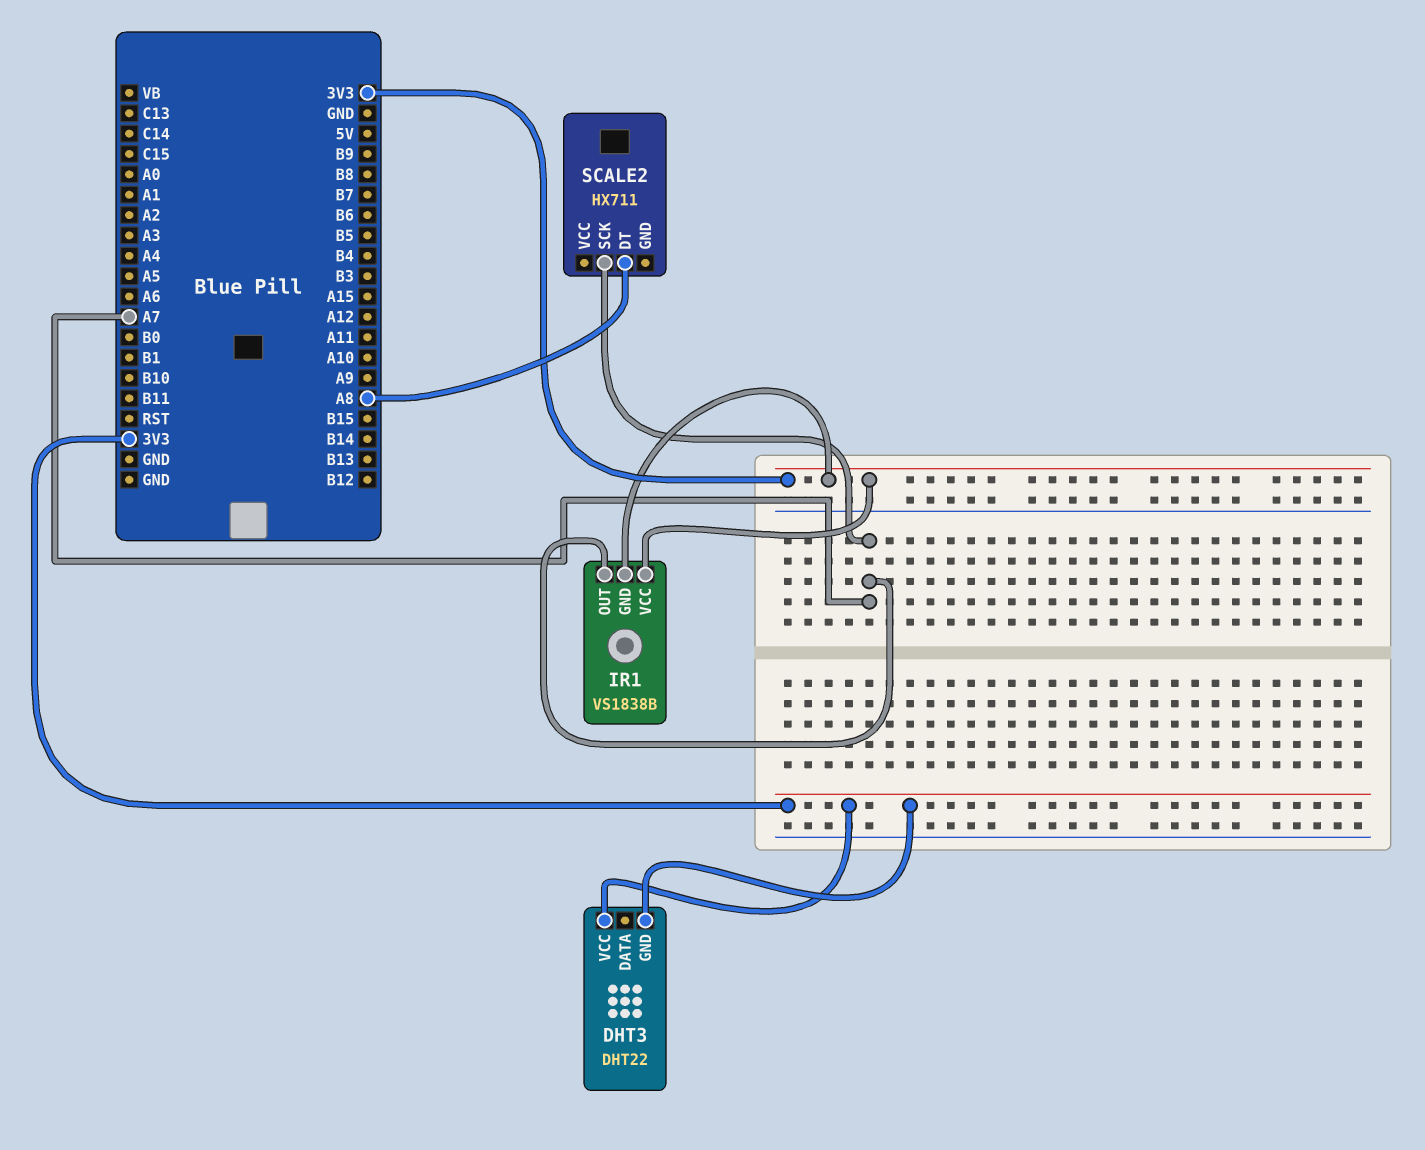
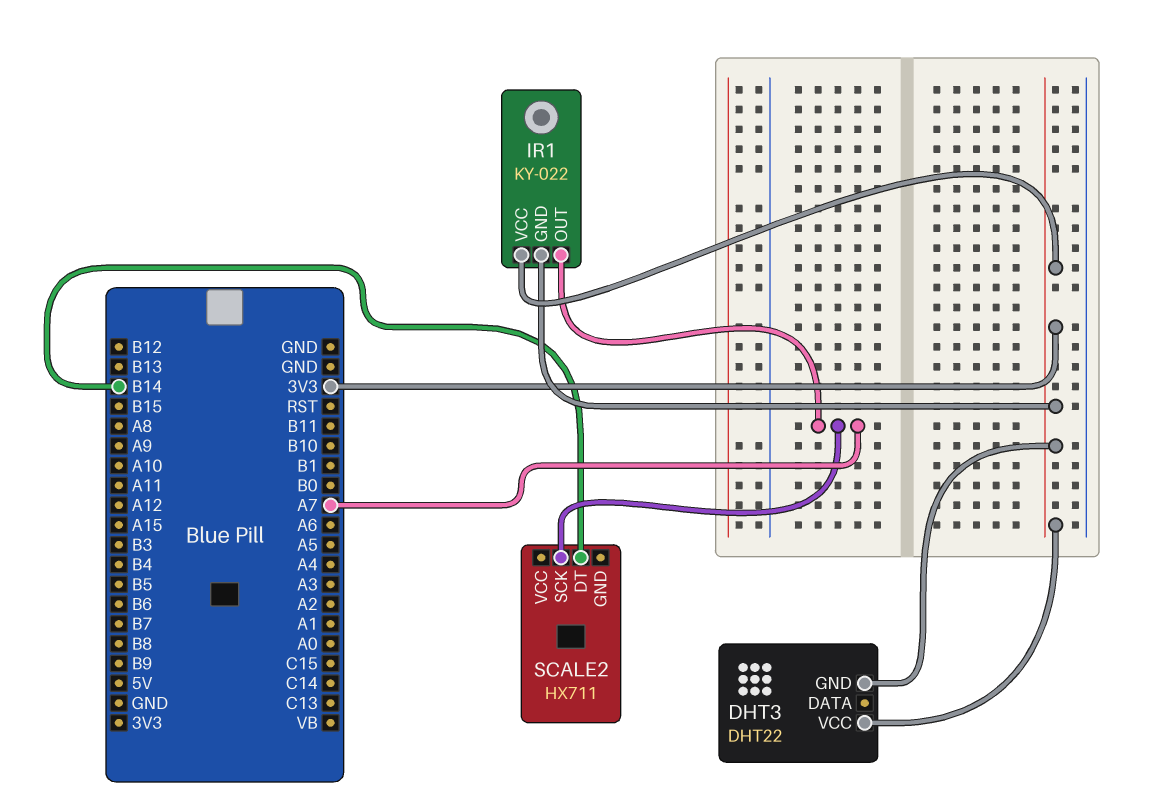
IR1: VS1838B -> KY-022
SCALE2 pin DT: A8 -> B14

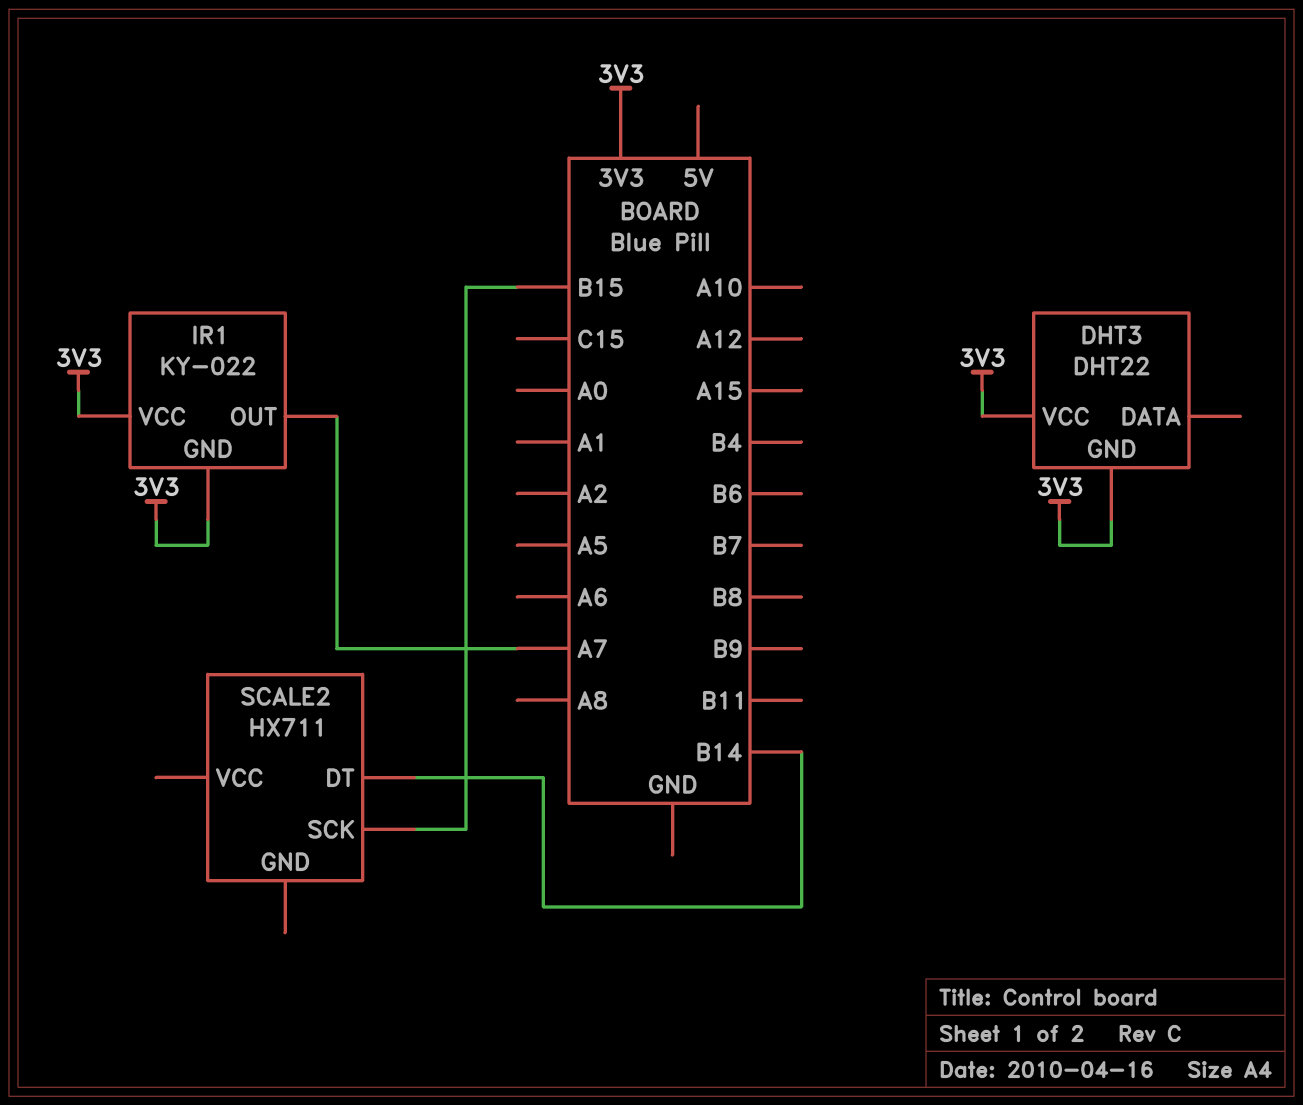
SCALE2 pin SCK: A7 -> B15

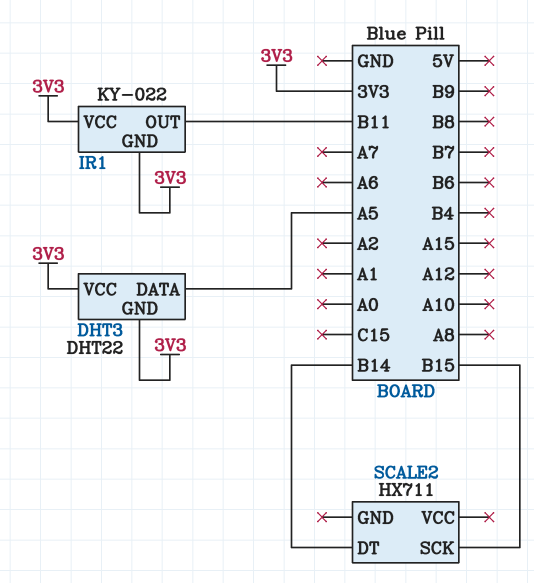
DHT3 pin DATA: none -> A5
IR1 pin OUT: A7 -> B11

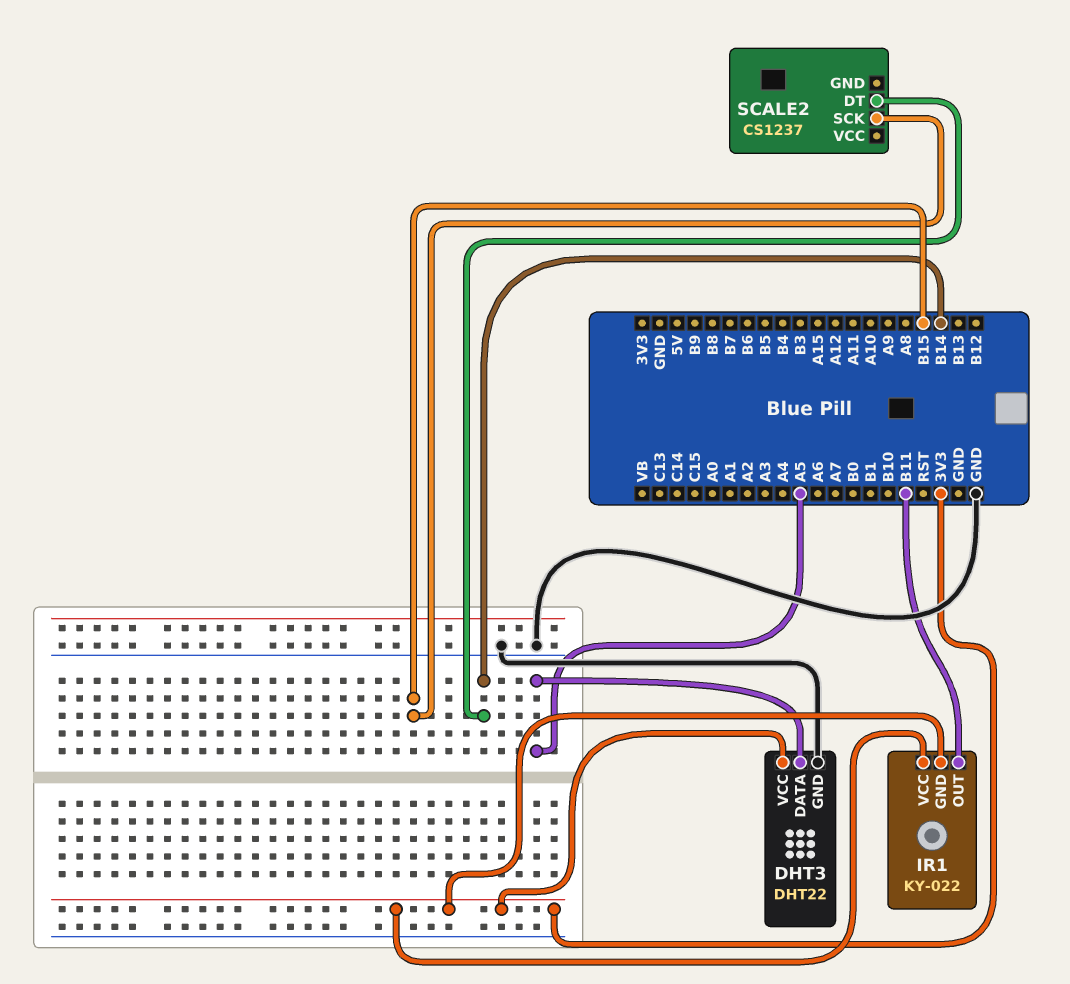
DHT3 pin GND: 3V3 -> GND
SCALE2: HX711 -> CS1237

